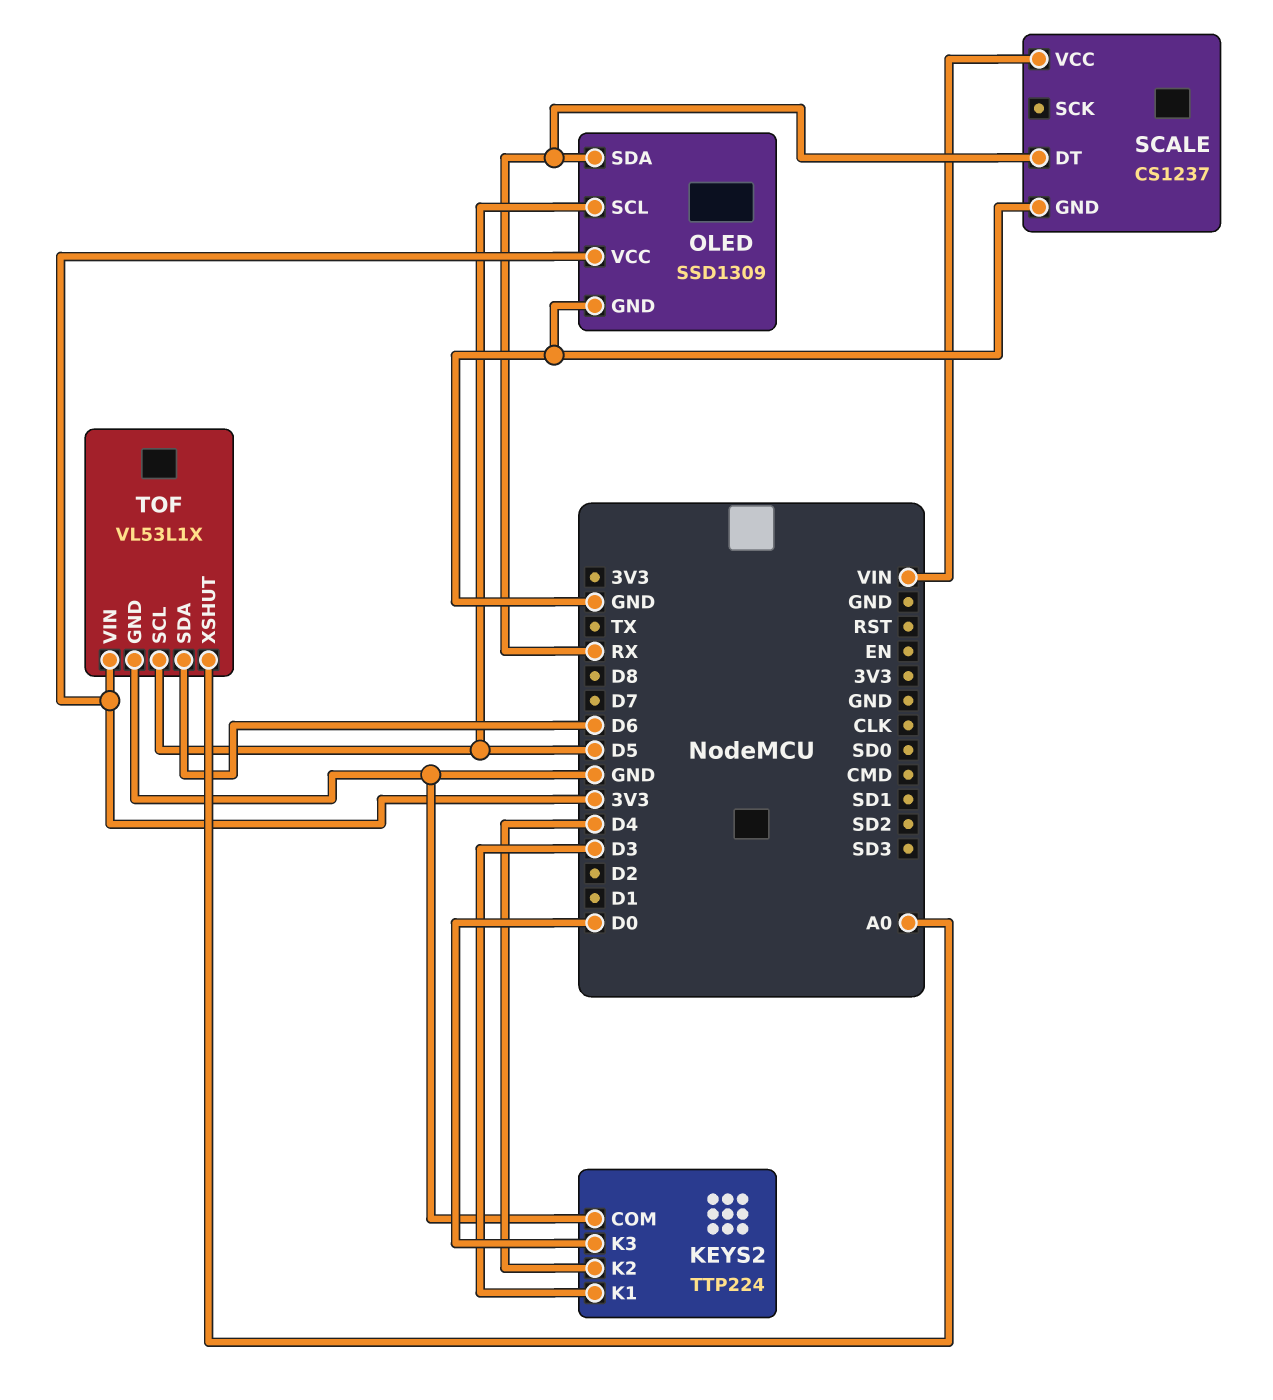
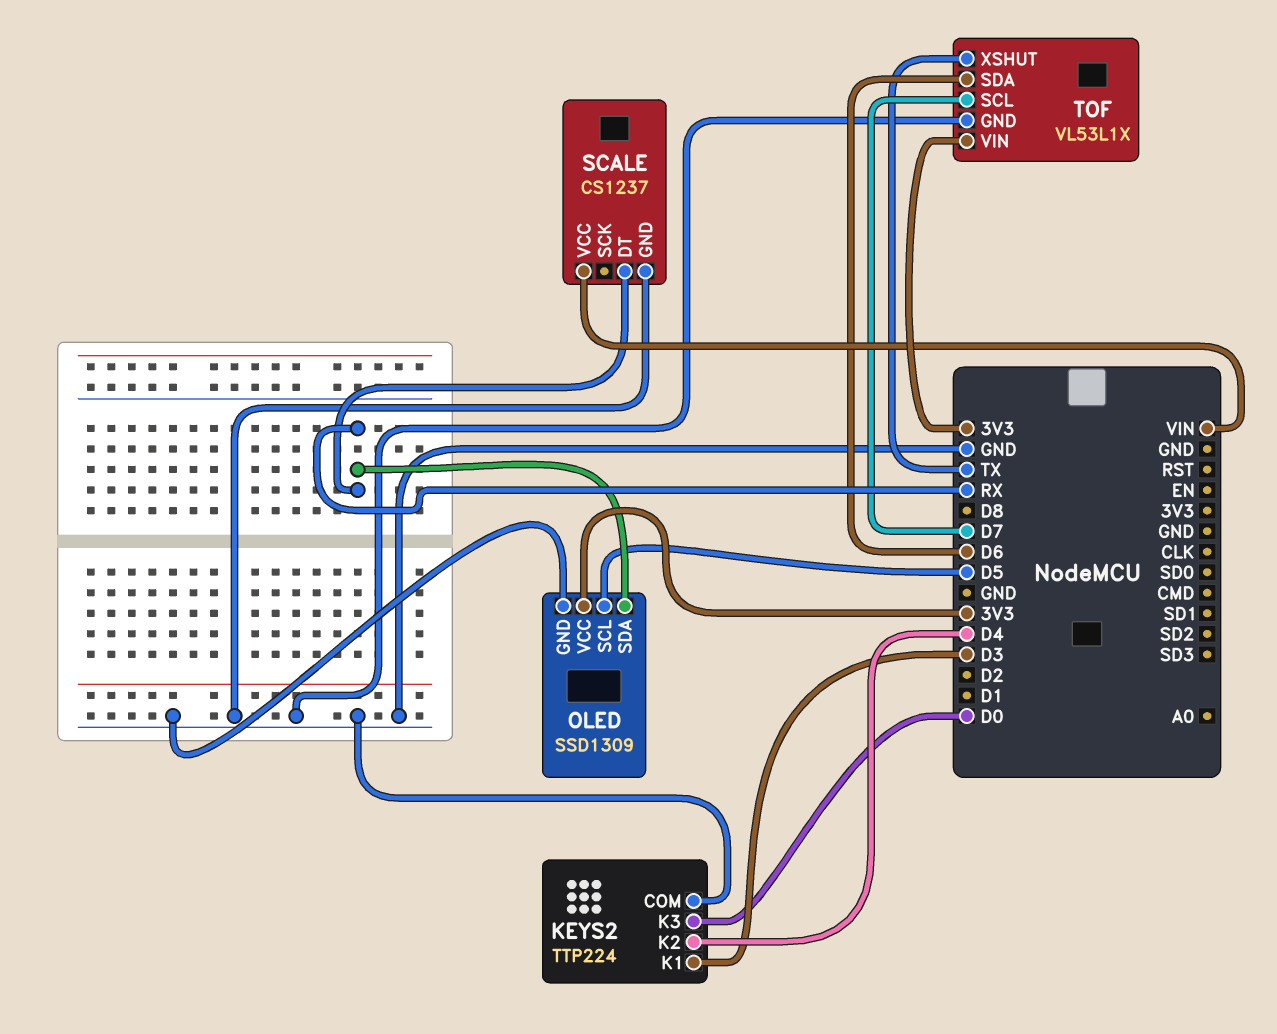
TOF pin SCL: D5 -> D7
TOF pin XSHUT: A0 -> TX

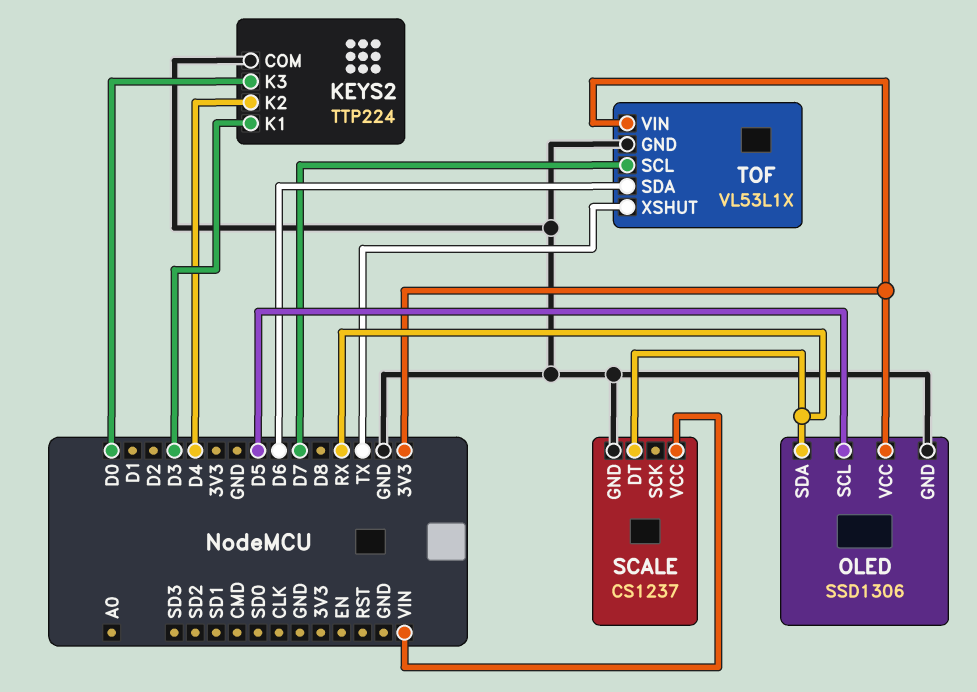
OLED: SSD1309 -> SSD1306

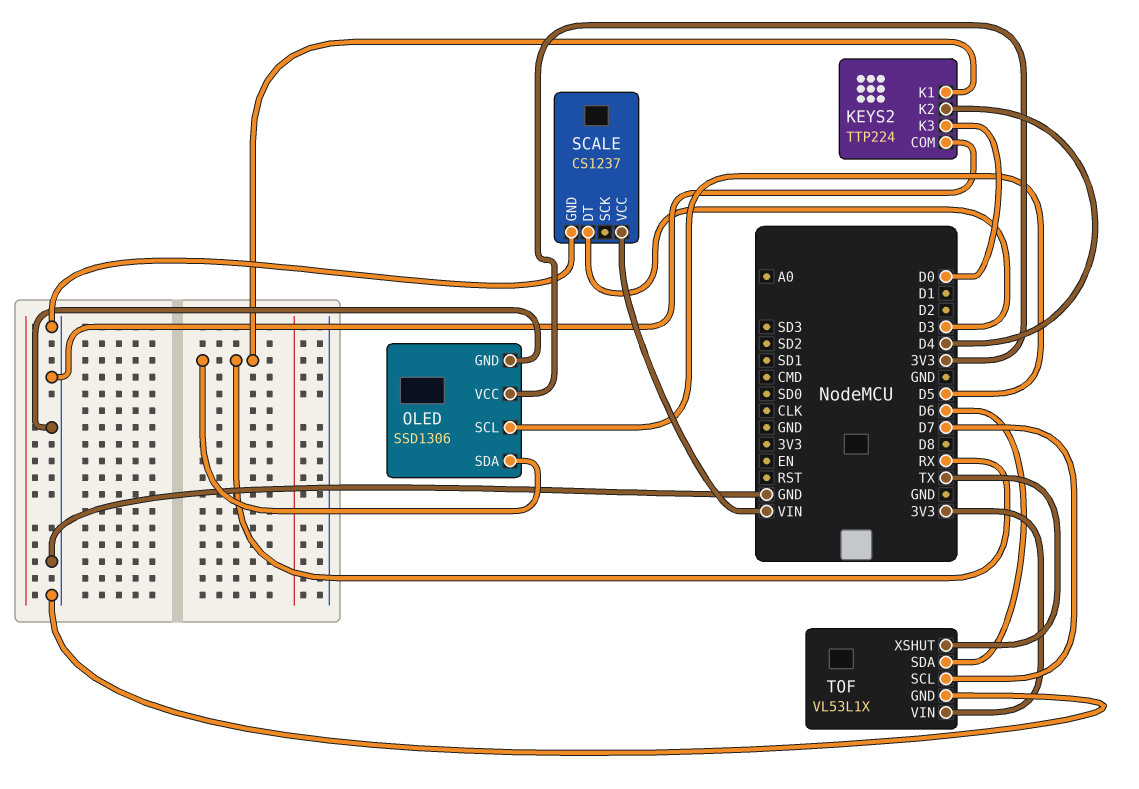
KEYS2 pin K1: D3 -> RX
SCALE pin DT: RX -> D3

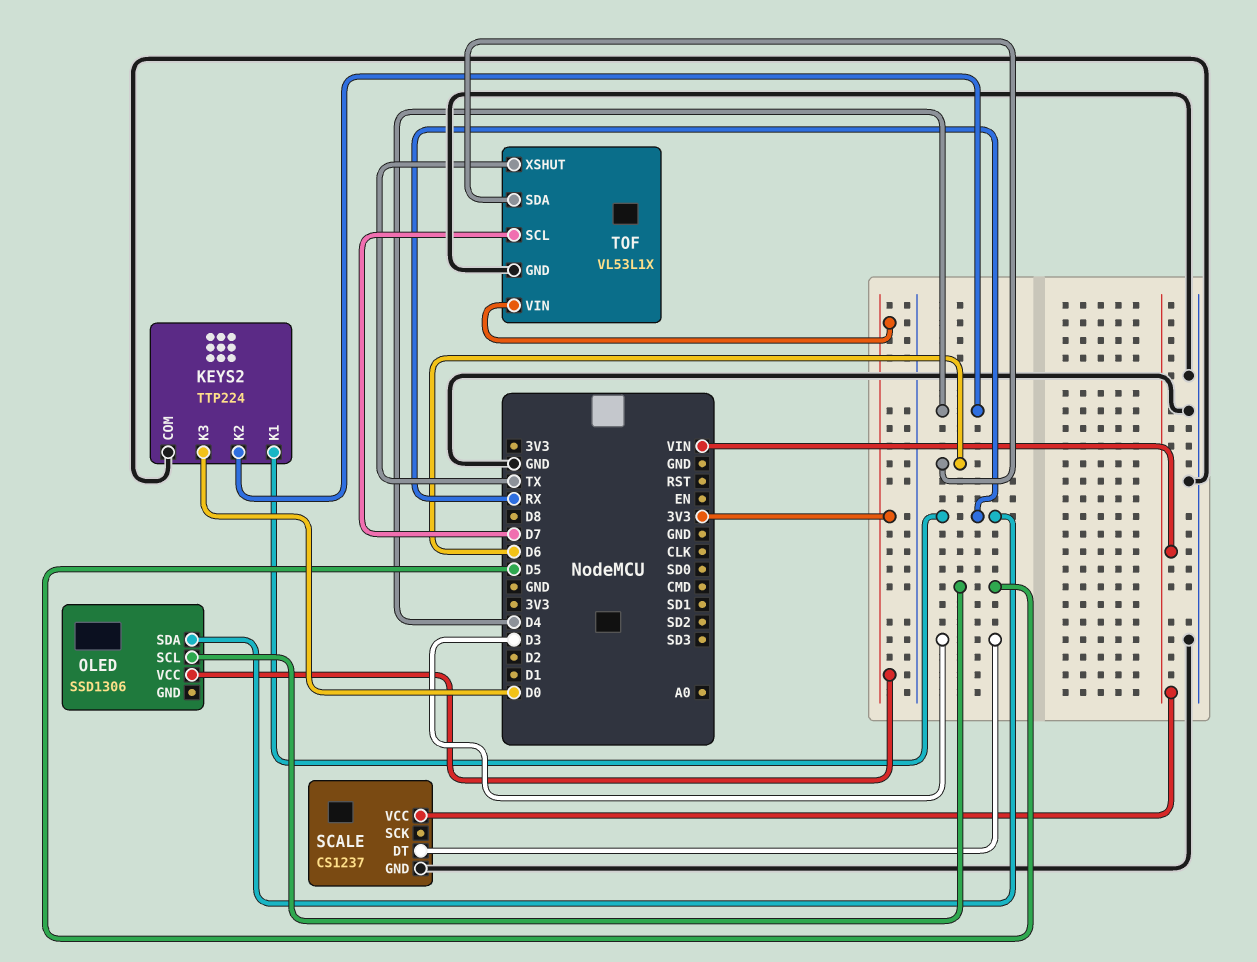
OLED pin GND: GND -> none

